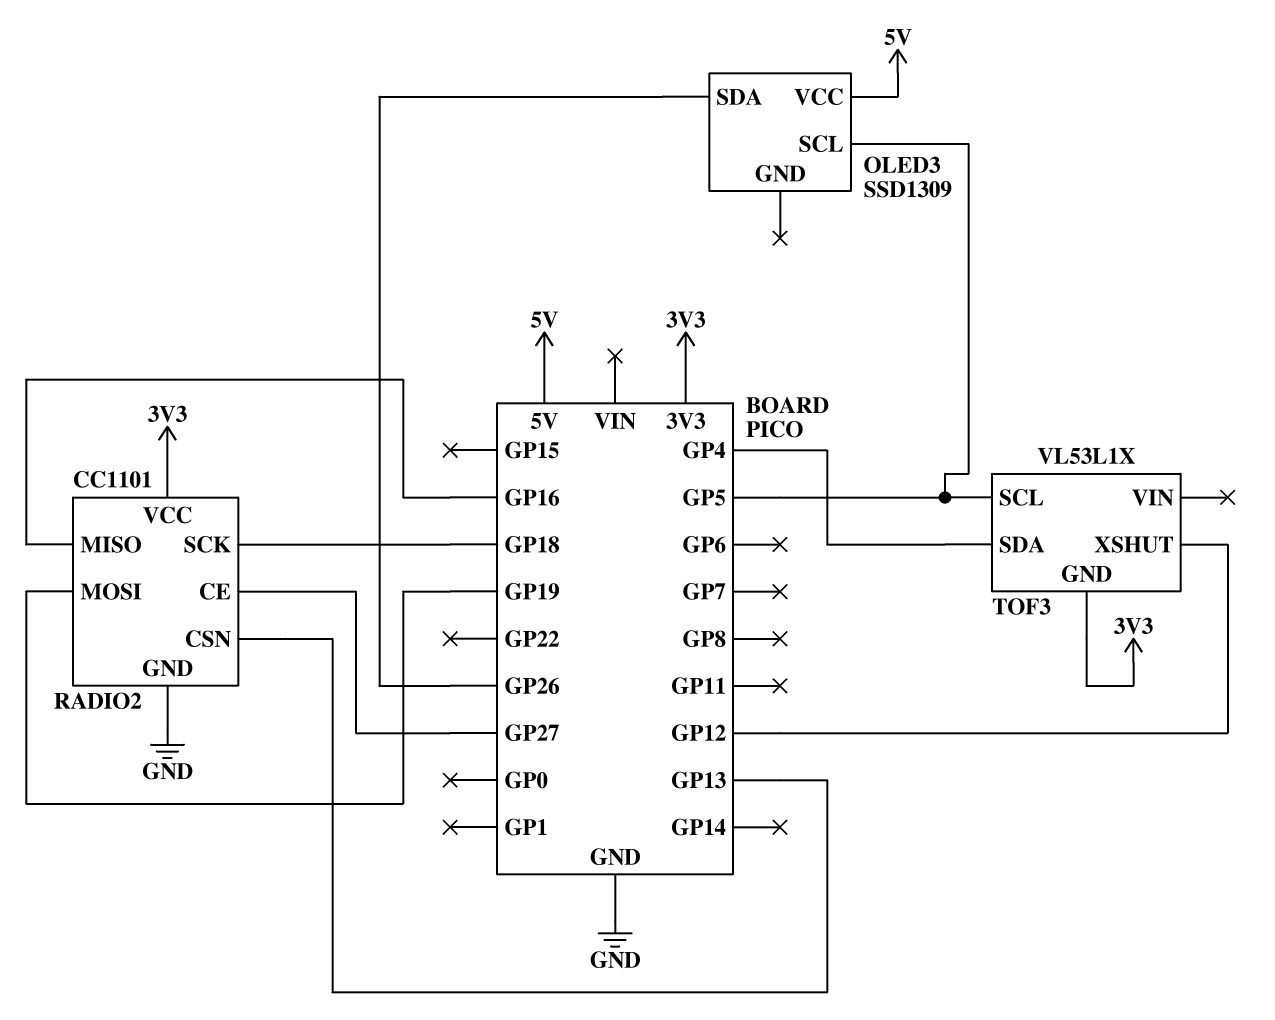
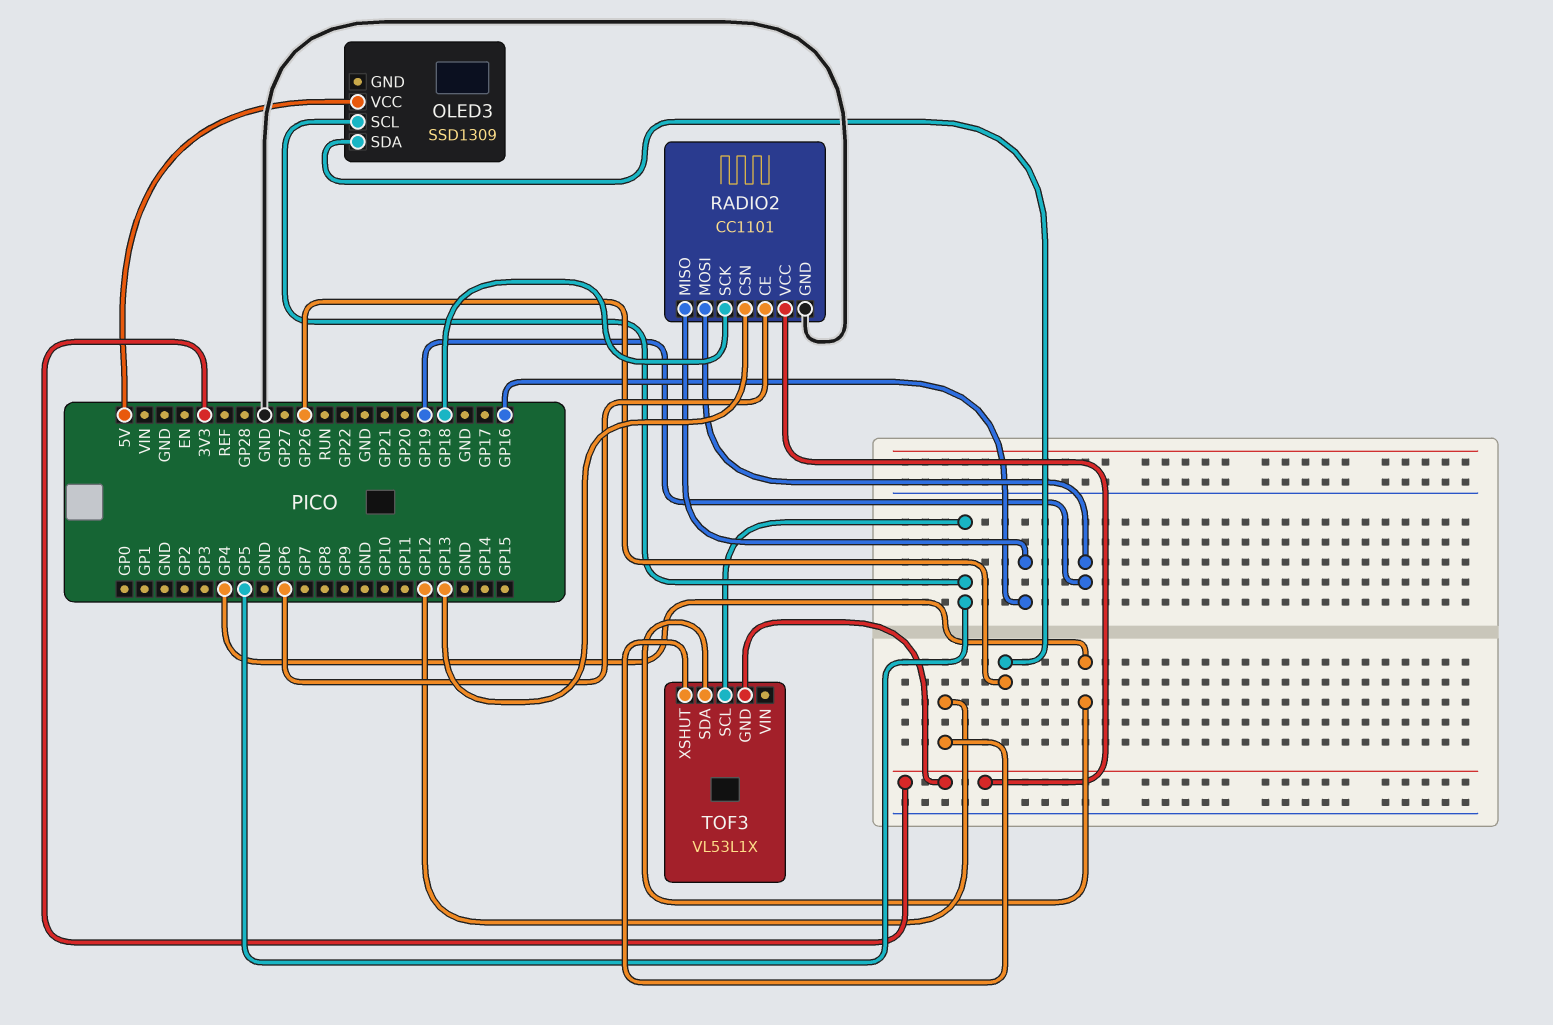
RADIO2 pin CE: GP27 -> GP6

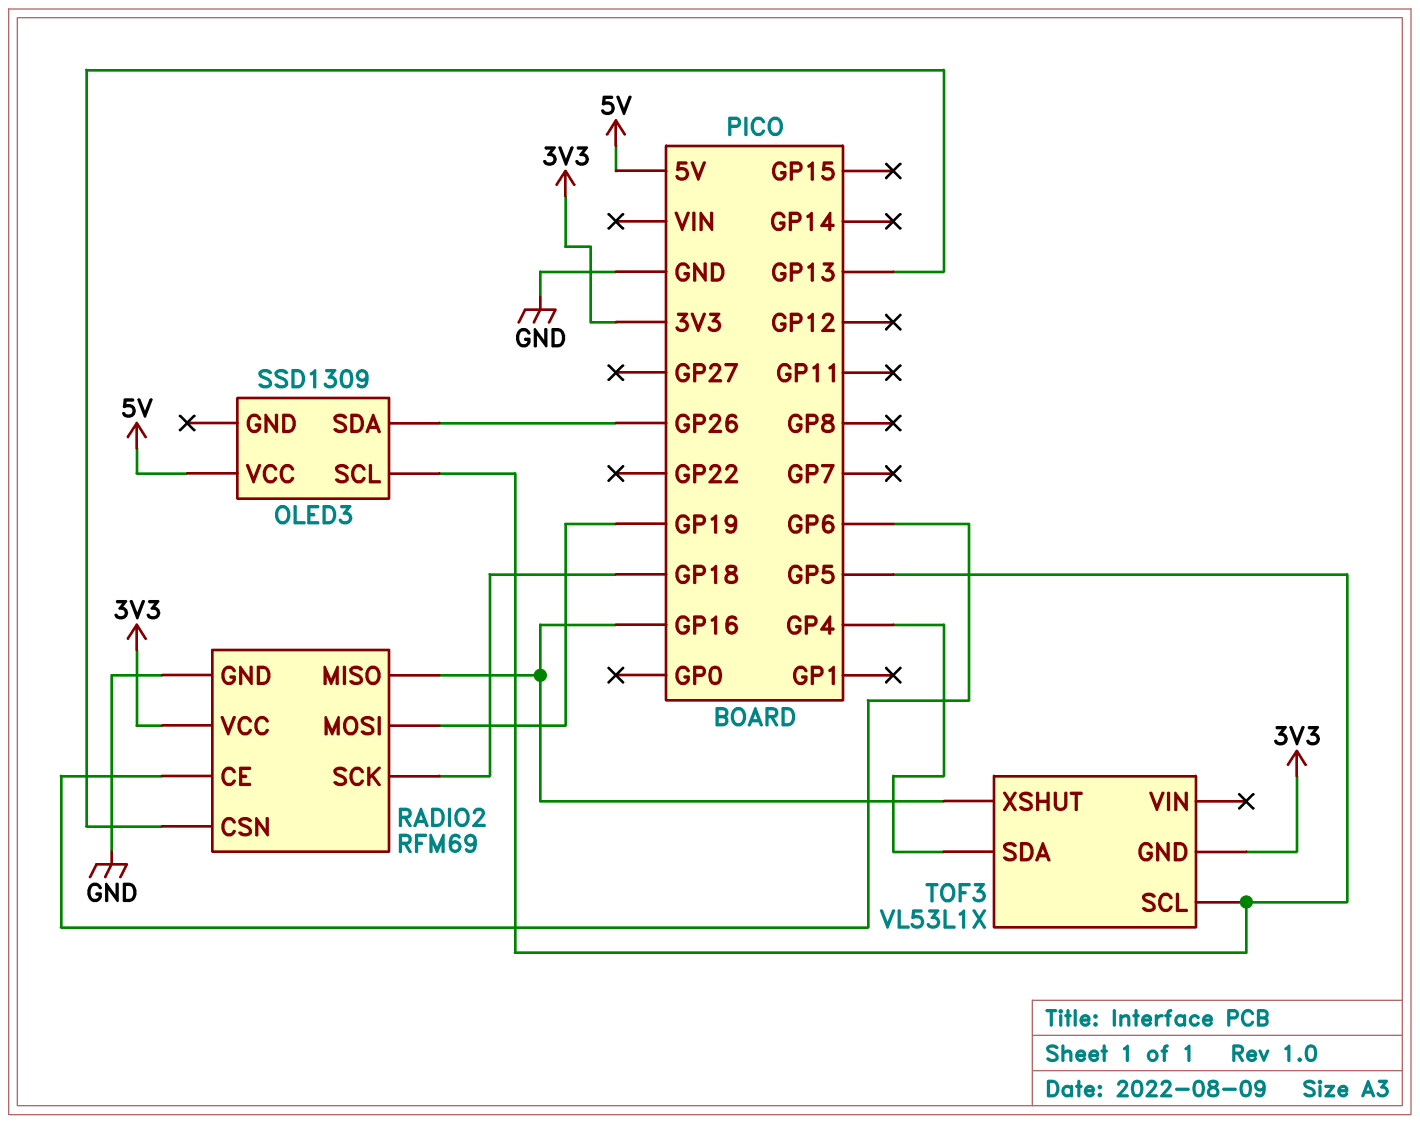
RADIO2: CC1101 -> RFM69
TOF3 pin XSHUT: GP12 -> GP16

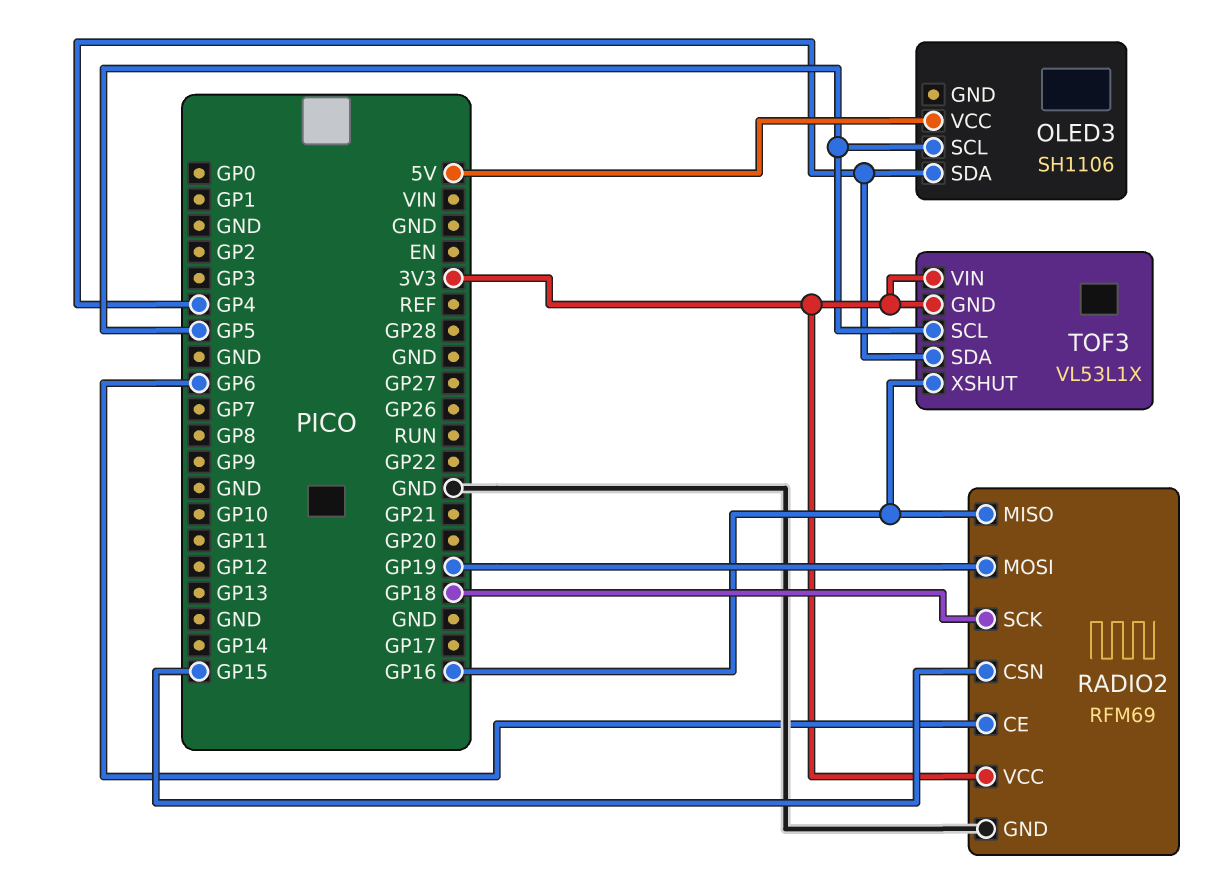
OLED3: SSD1309 -> SH1106
OLED3 pin SDA: GP26 -> GP4
RADIO2 pin CSN: GP13 -> GP15
TOF3 pin VIN: none -> 3V3

